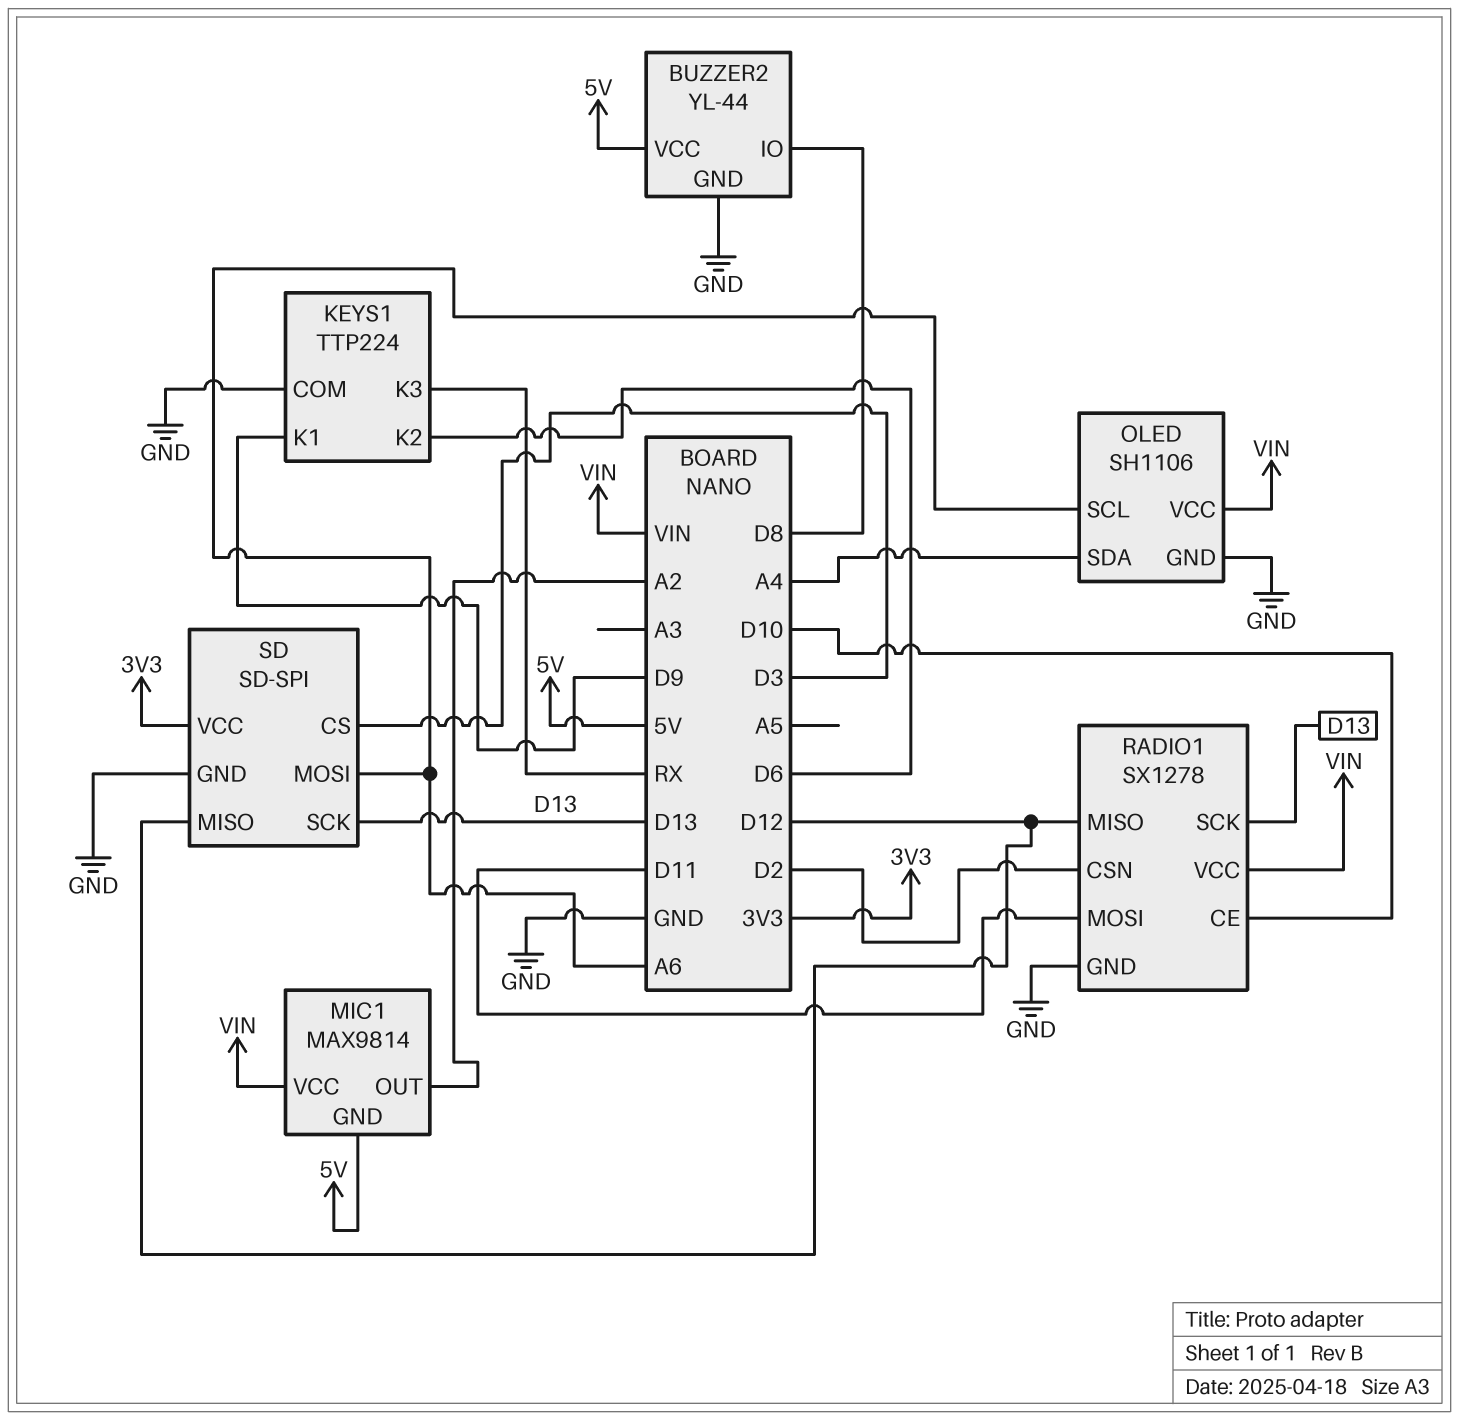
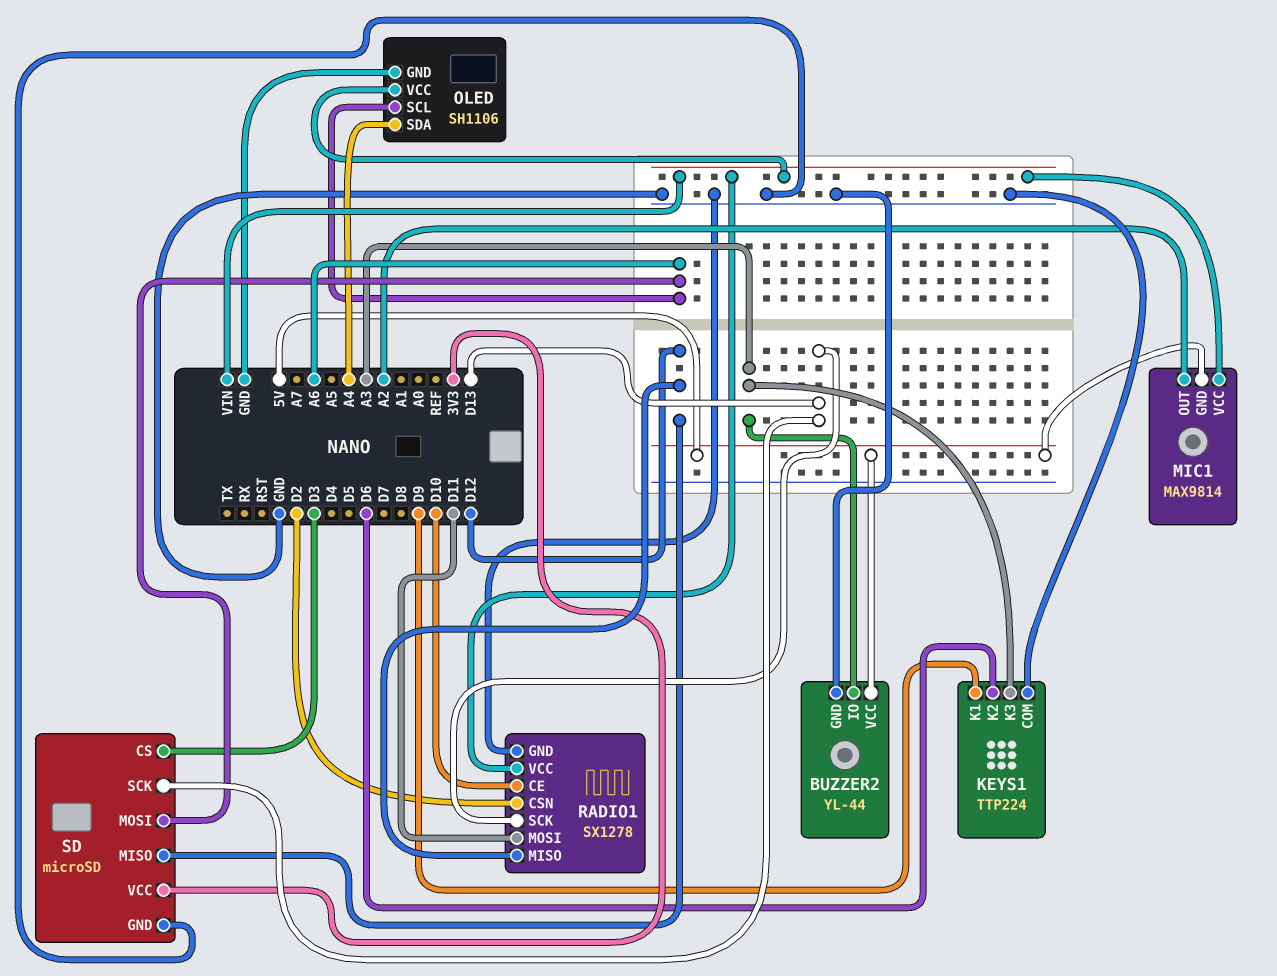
BUZZER2 pin IO: D8 -> A3
KEYS1 pin K3: RX -> A3
SD: SD-SPI -> microSD

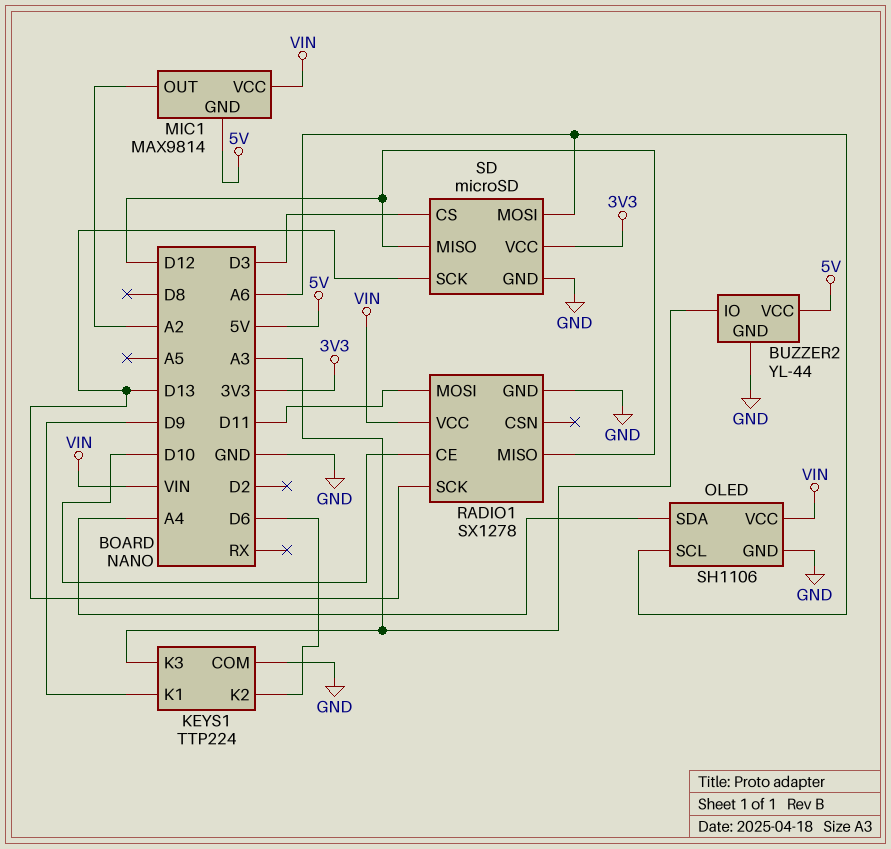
RADIO1 pin CSN: D2 -> none

